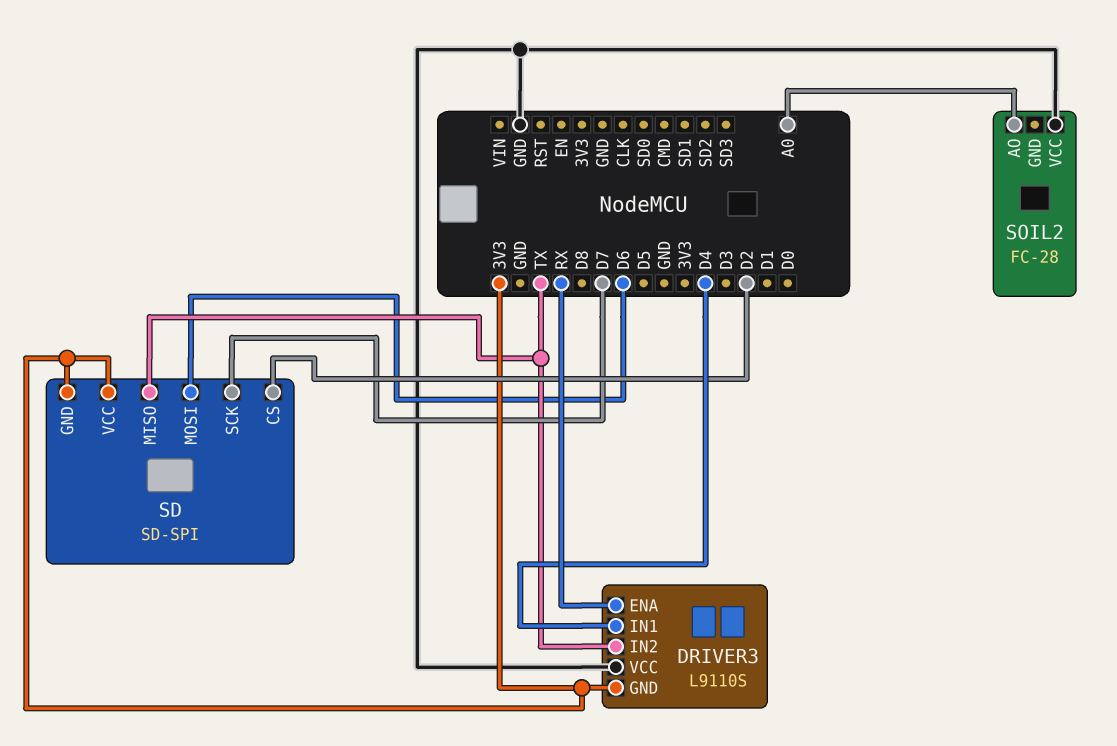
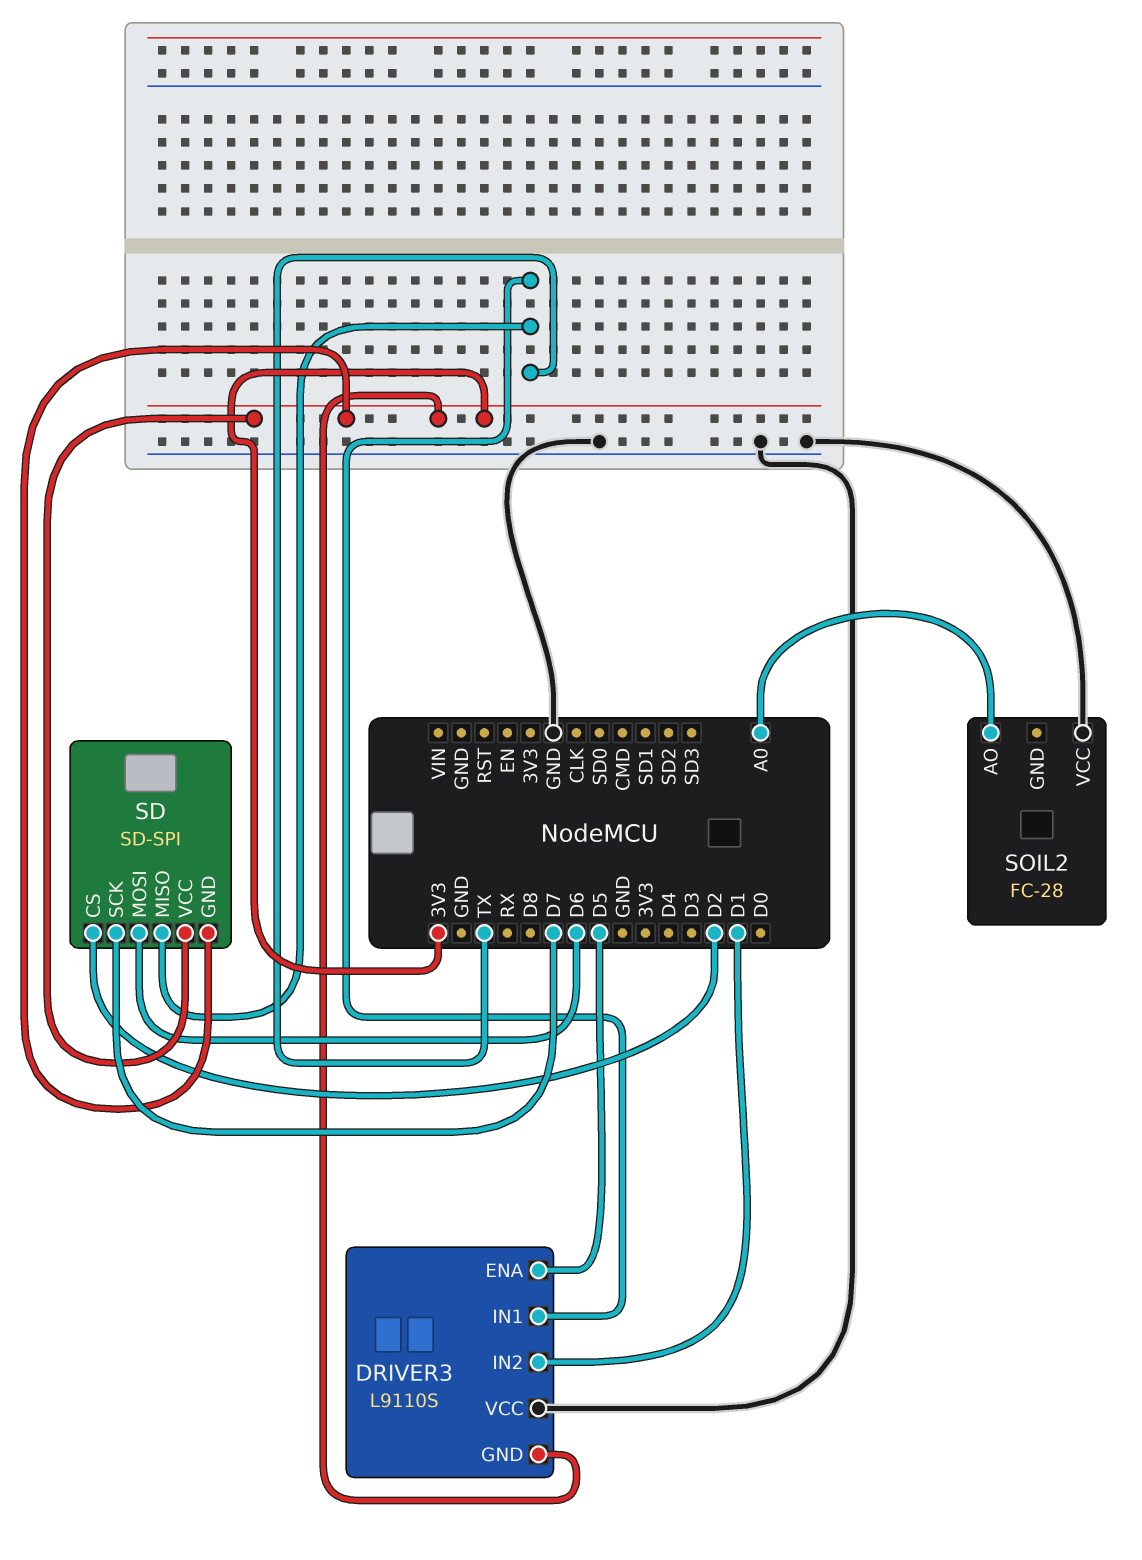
DRIVER3 pin ENA: RX -> D5
DRIVER3 pin IN1: D4 -> TX
DRIVER3 pin IN2: TX -> D1

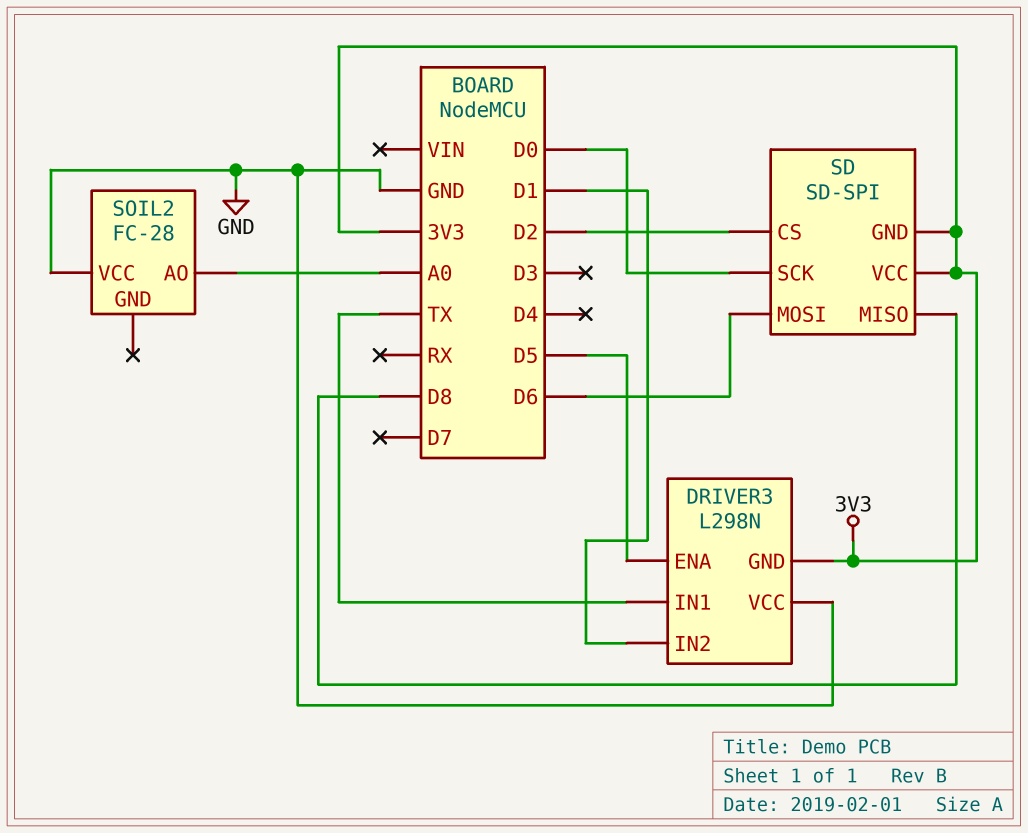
DRIVER3: L9110S -> L298N
SD pin MISO: TX -> D8
SD pin SCK: D7 -> D0

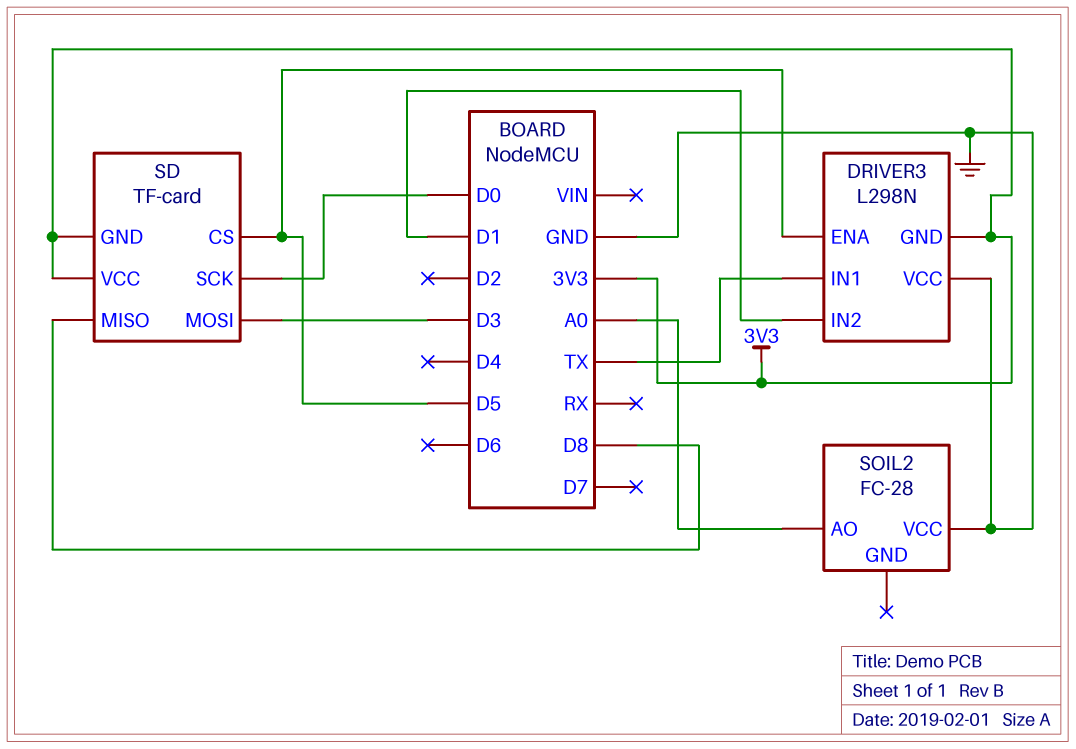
SD: SD-SPI -> TF-card
SD pin CS: D2 -> D5
SD pin MOSI: D6 -> D3

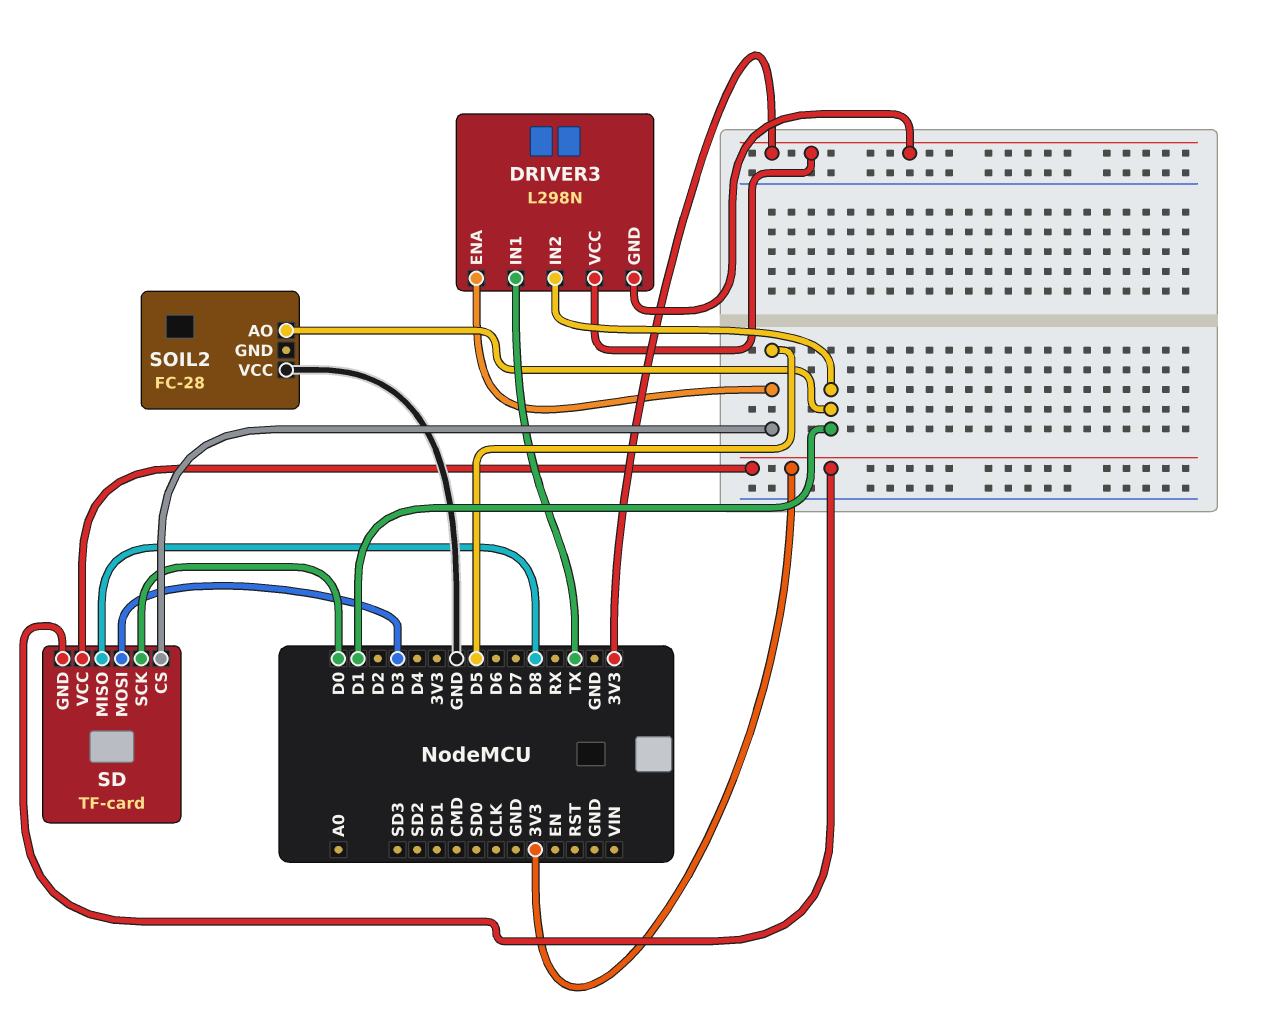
DRIVER3 pin VCC: GND -> 3V3
SOIL2 pin AO: A0 -> D1

